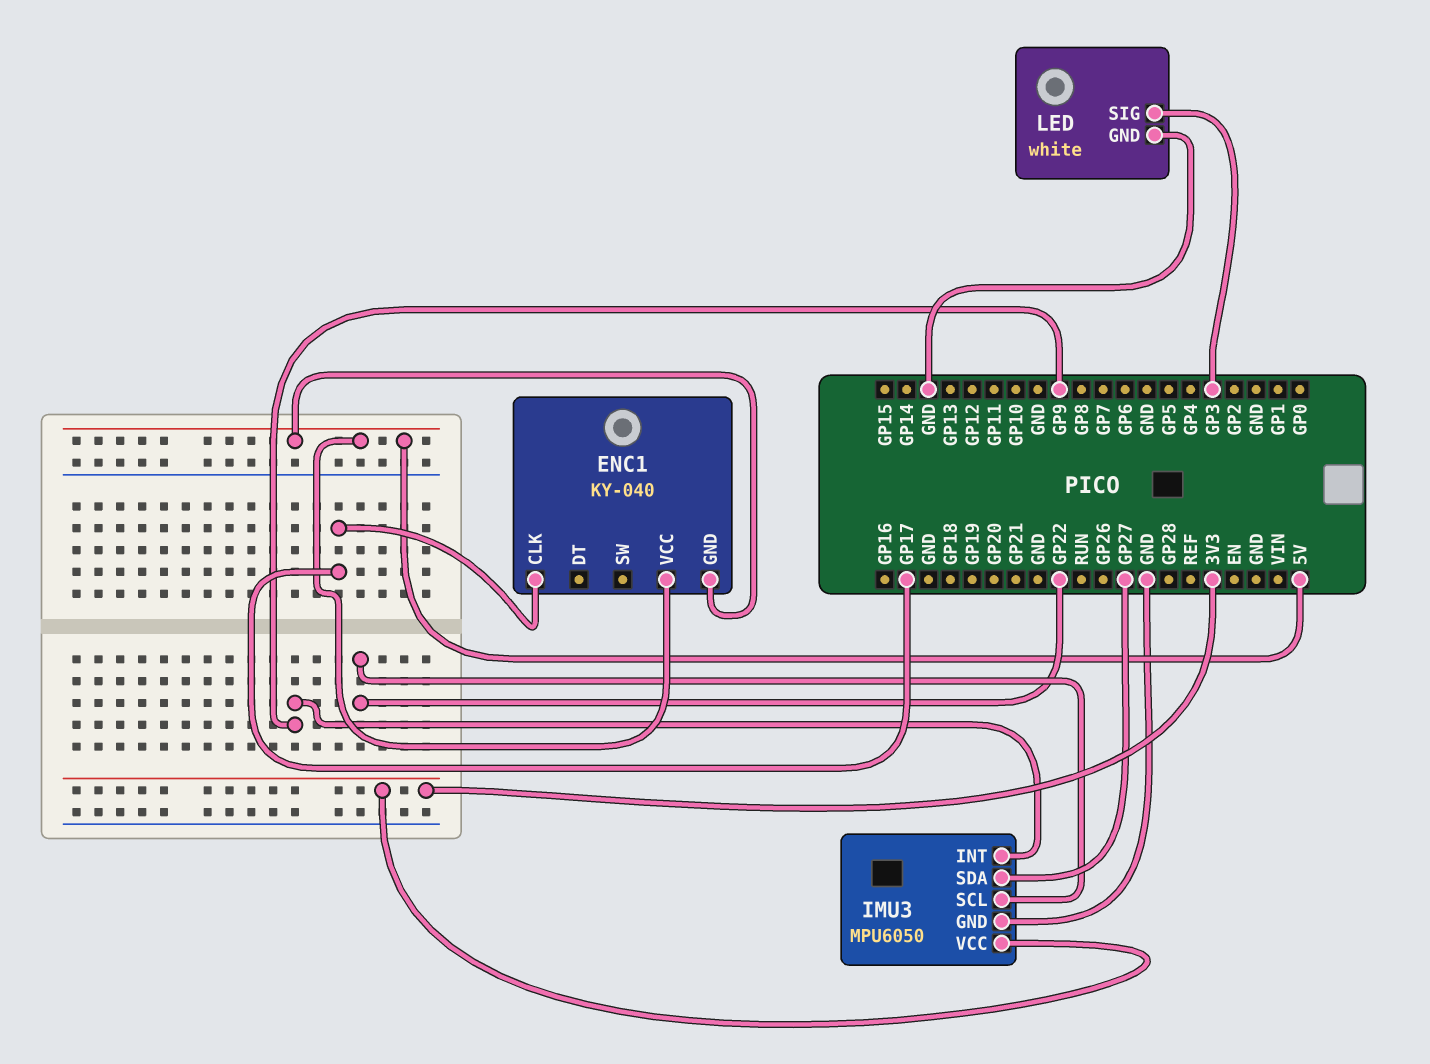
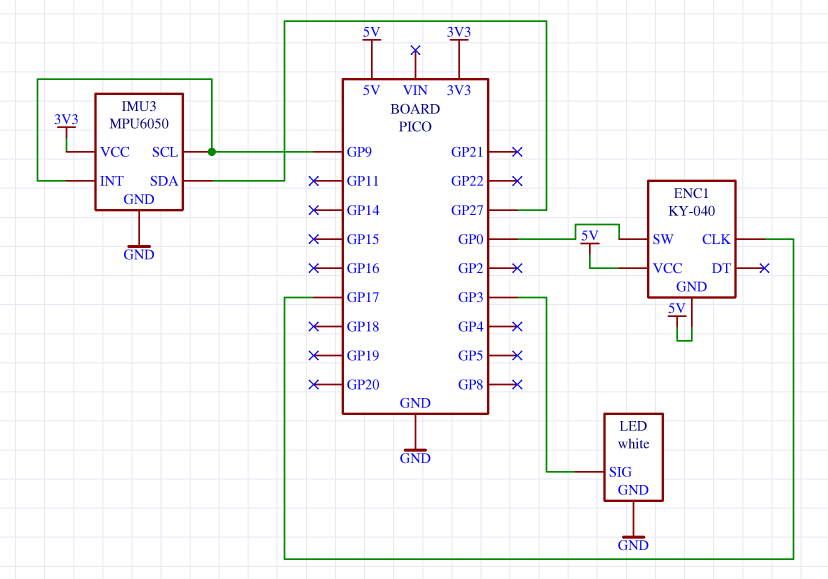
ENC1 pin SW: none -> GP0
IMU3 pin SCL: GP22 -> GP9

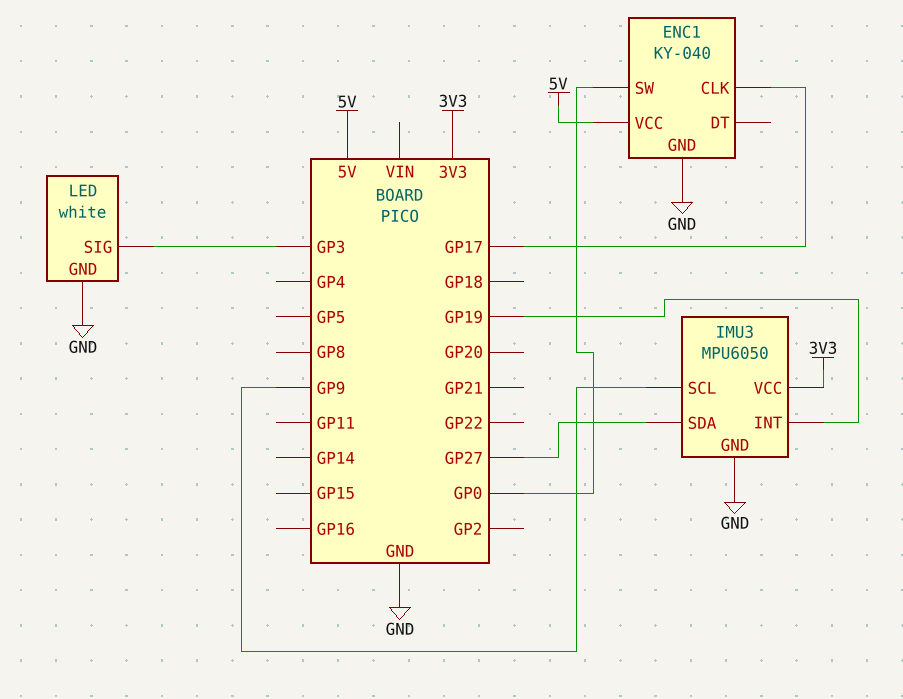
ENC1 pin GND: 5V -> GND
IMU3 pin INT: GP9 -> GP19

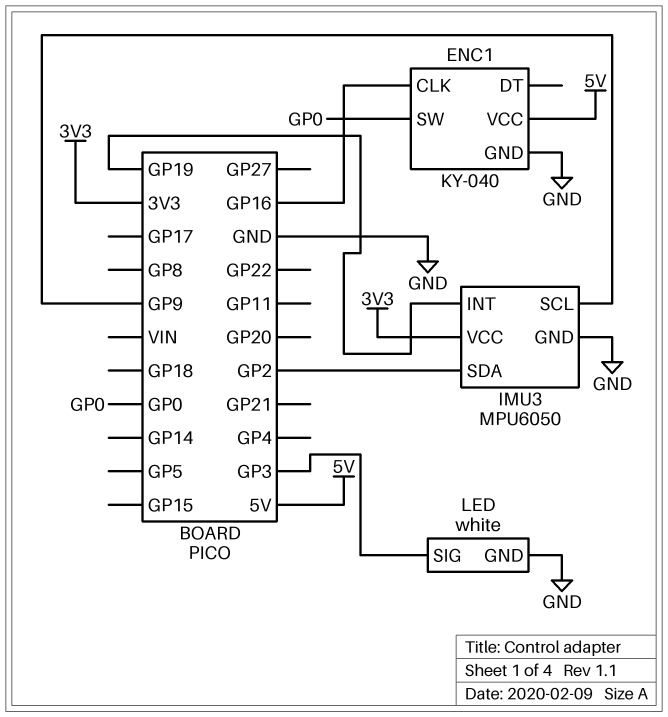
ENC1 pin CLK: GP17 -> GP16
IMU3 pin SDA: GP27 -> GP2

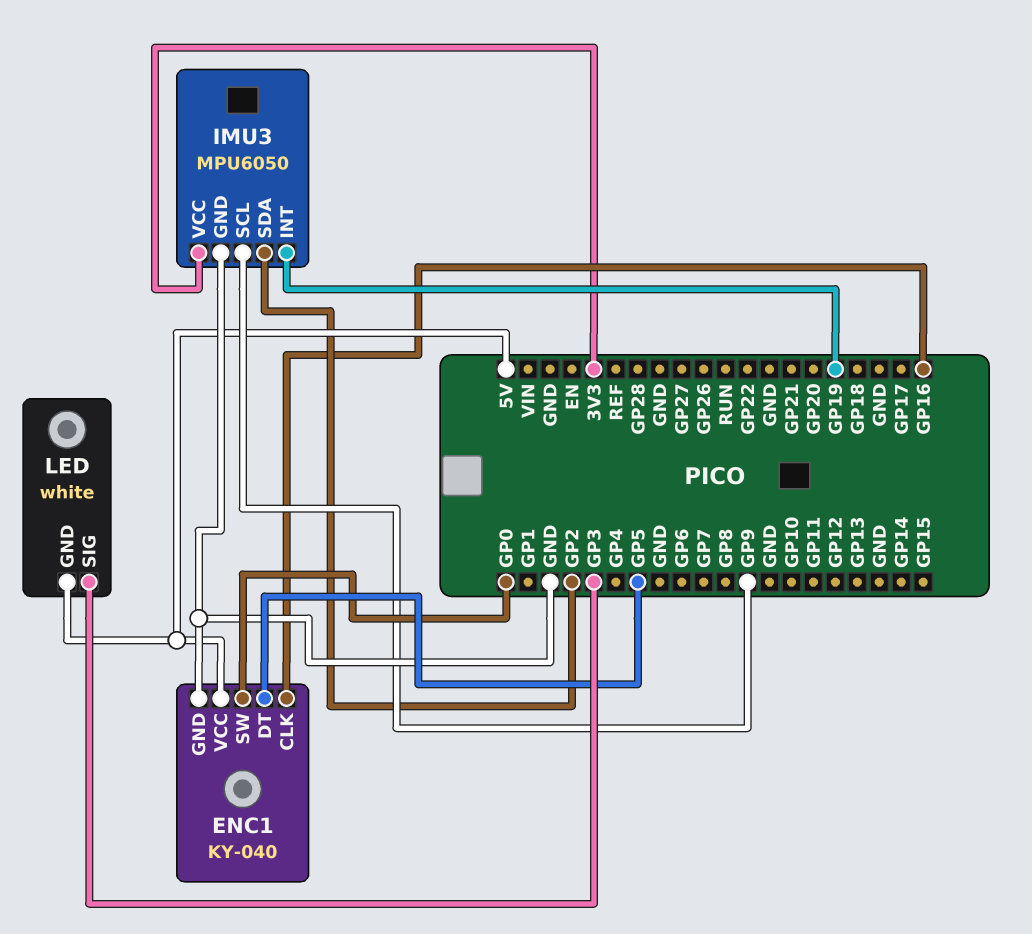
ENC1 pin DT: none -> GP5
LED pin GND: GND -> 5V

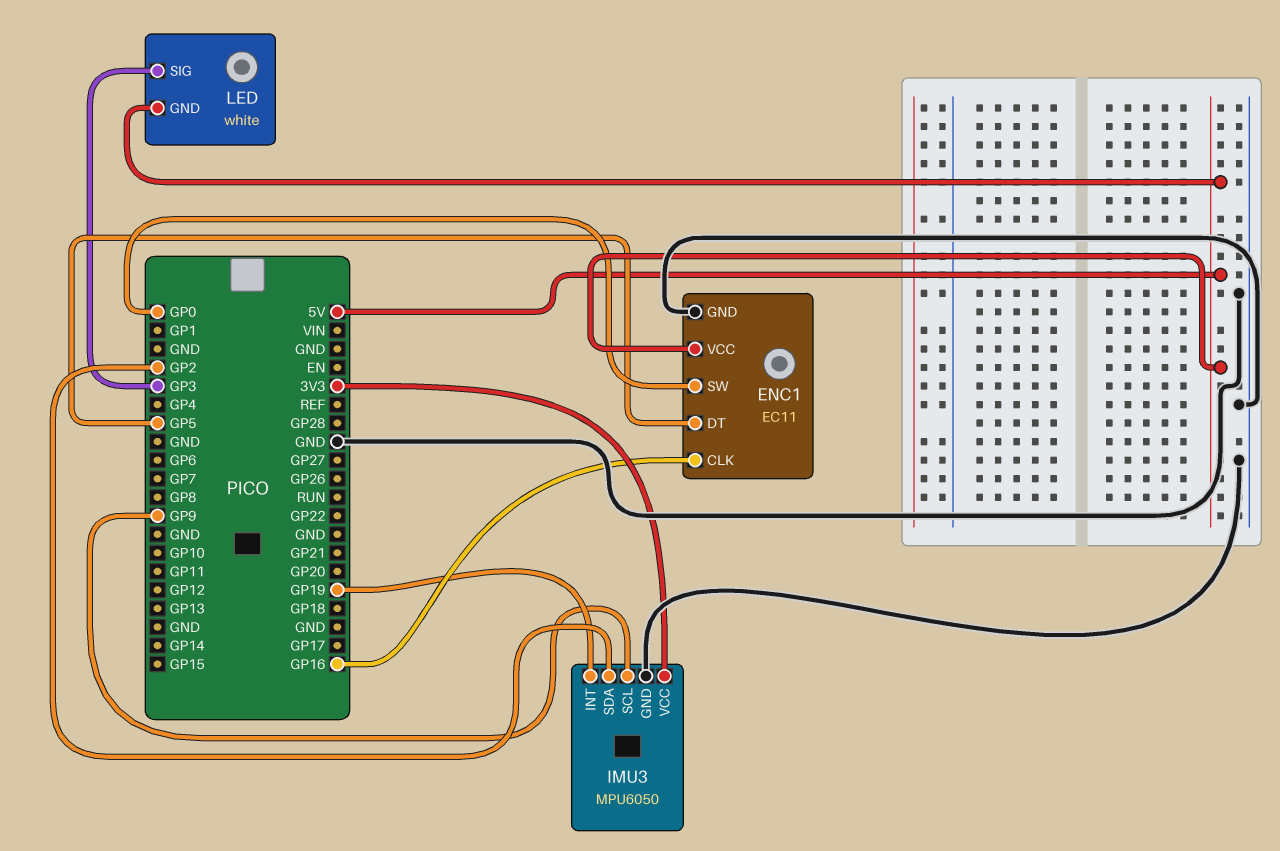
ENC1: KY-040 -> EC11

